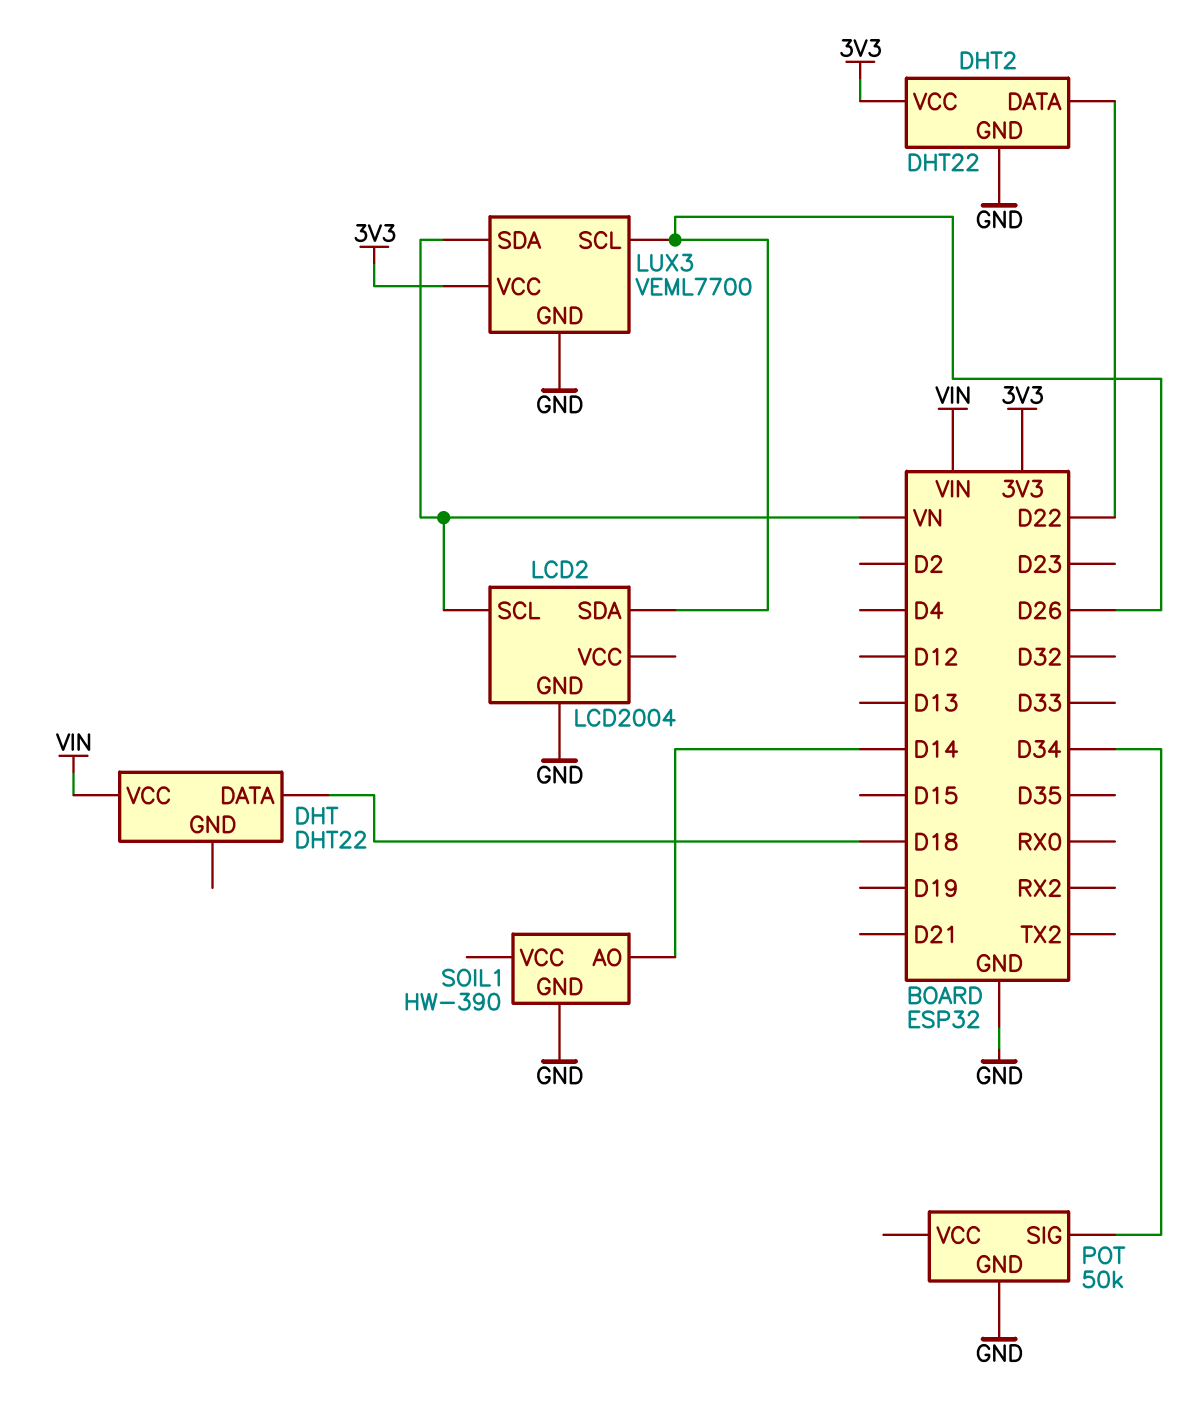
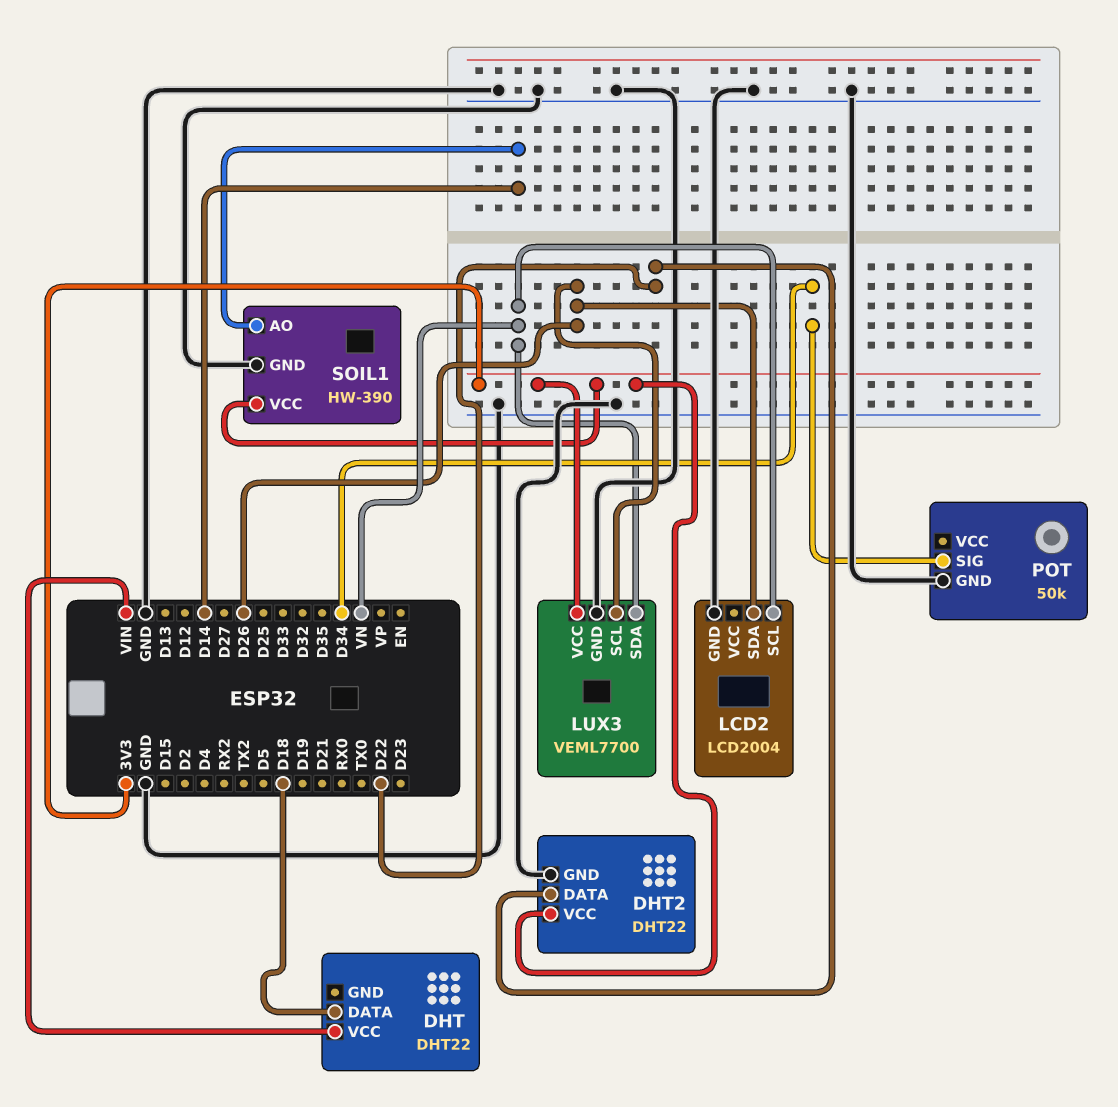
SOIL1 pin VCC: none -> 3V3

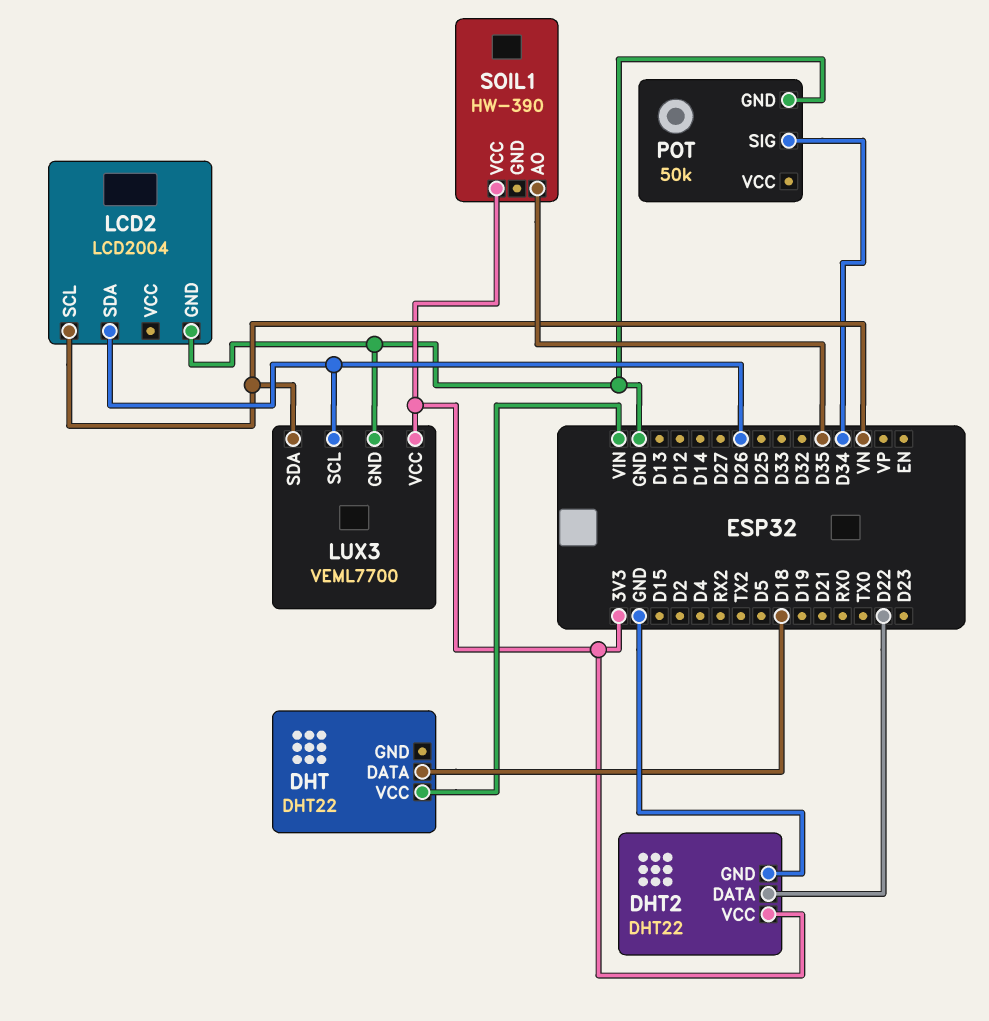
SOIL1 pin AO: D14 -> D35
SOIL1 pin GND: GND -> none

